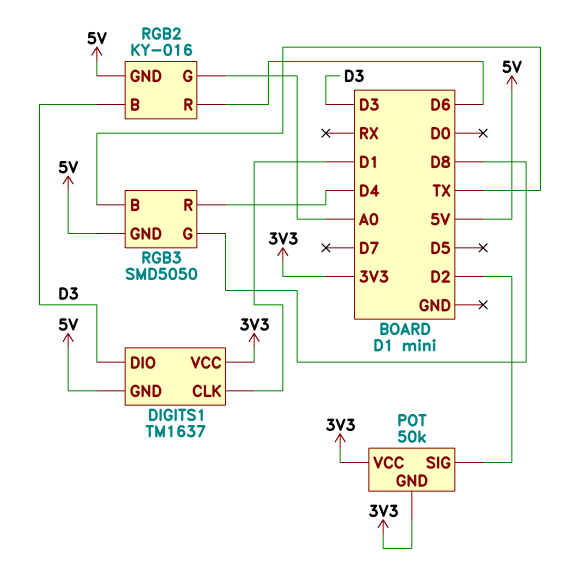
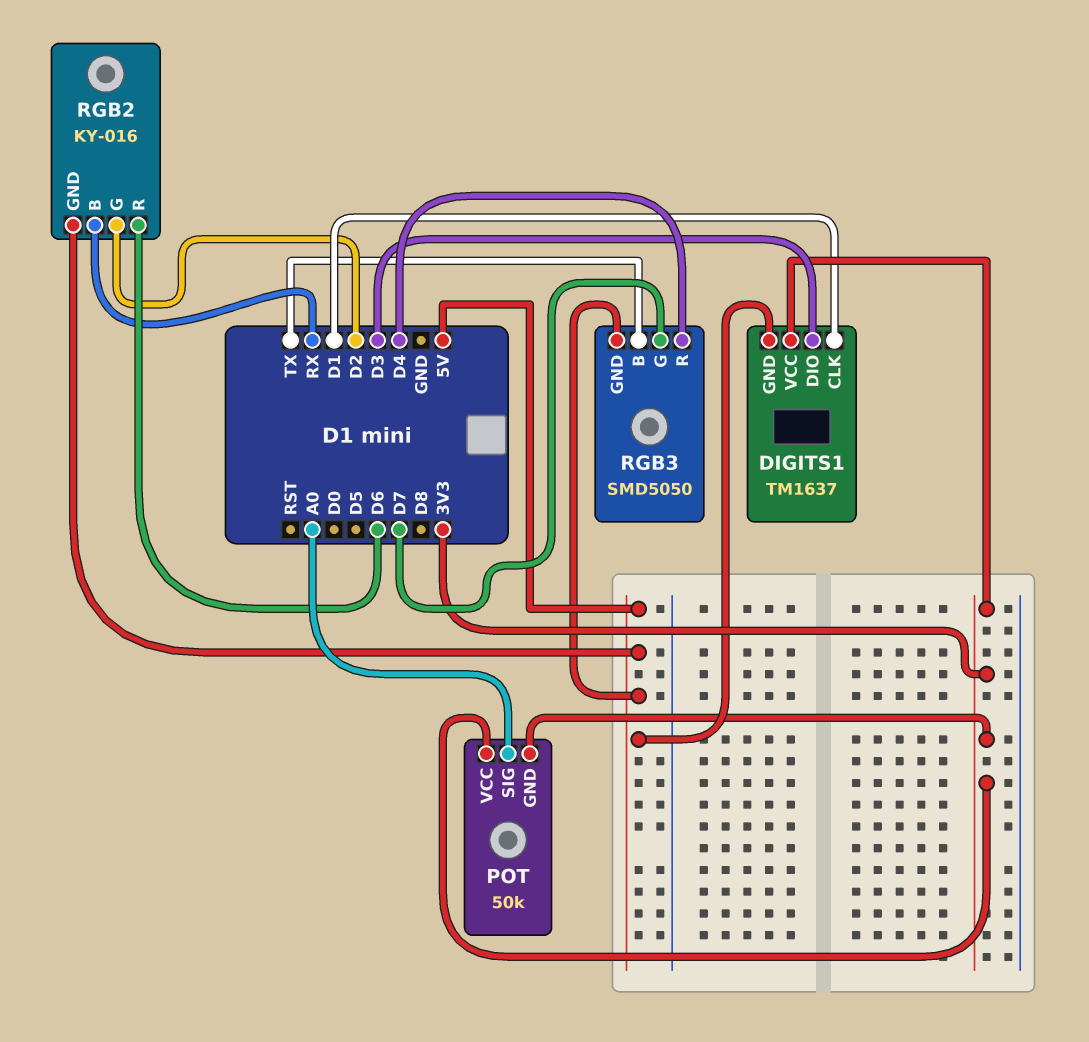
POT pin SIG: D2 -> A0
RGB2 pin B: D3 -> RX
RGB2 pin G: A0 -> D2
RGB3 pin G: D8 -> D7

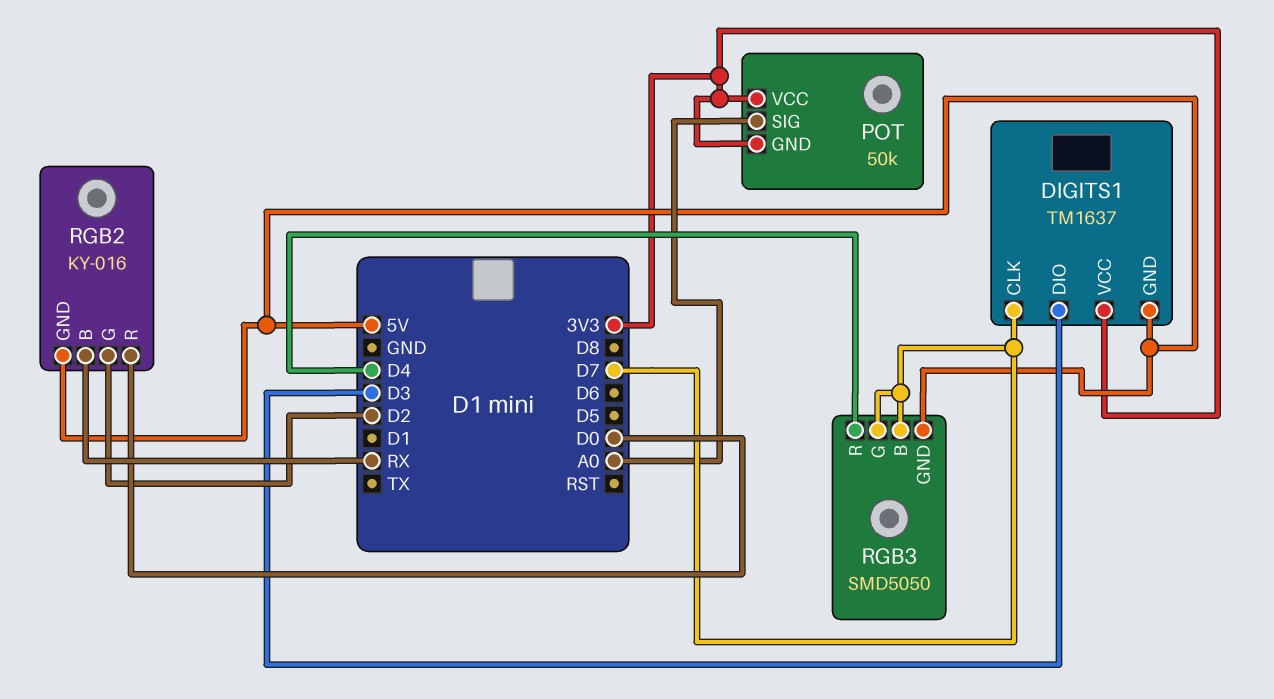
DIGITS1 pin CLK: D1 -> D7
RGB2 pin R: D6 -> D0
RGB3 pin B: TX -> D7

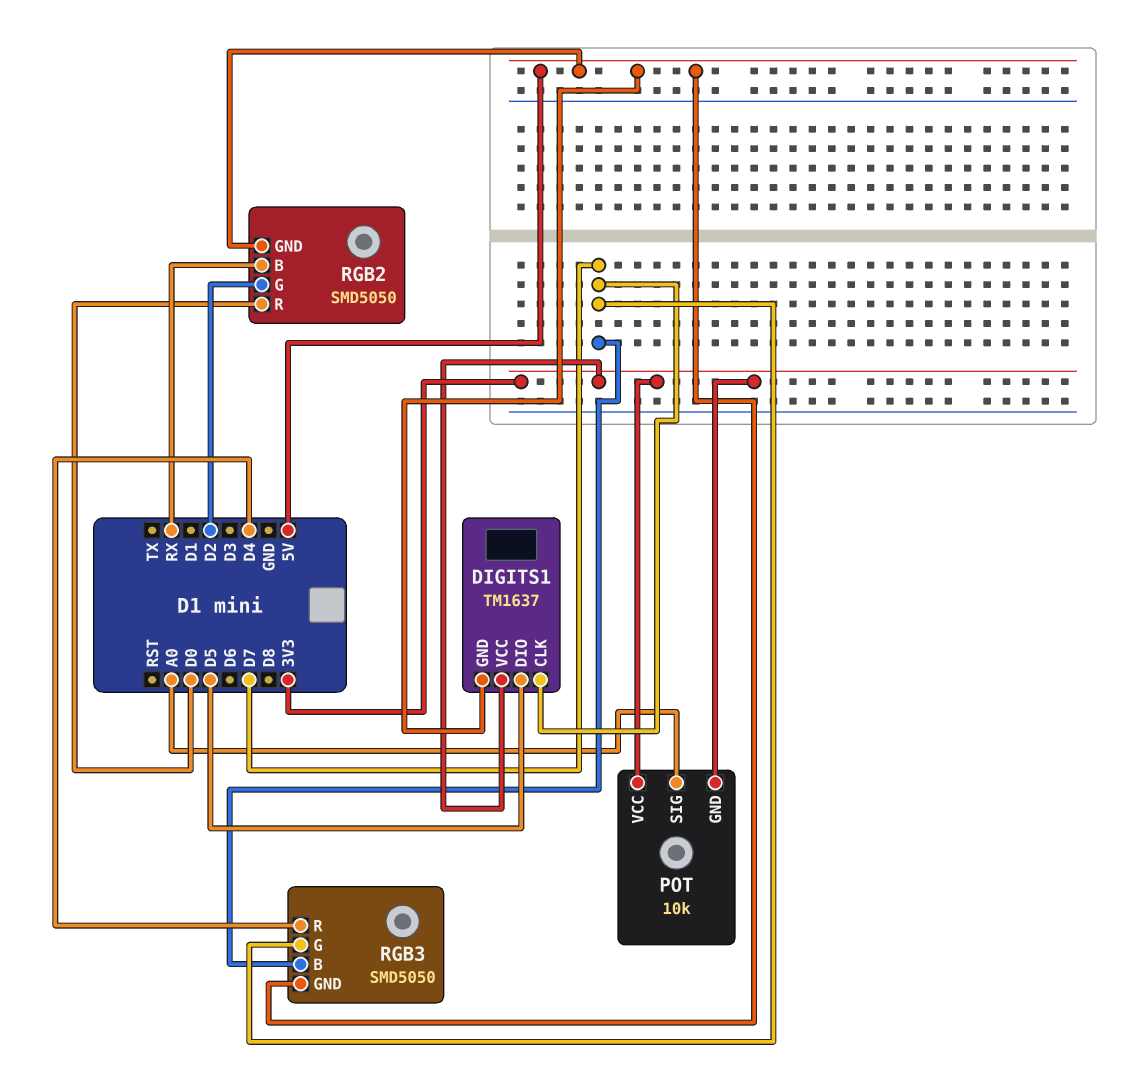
DIGITS1 pin DIO: D3 -> D5
POT: 50k -> 10k
RGB2: KY-016 -> SMD5050

